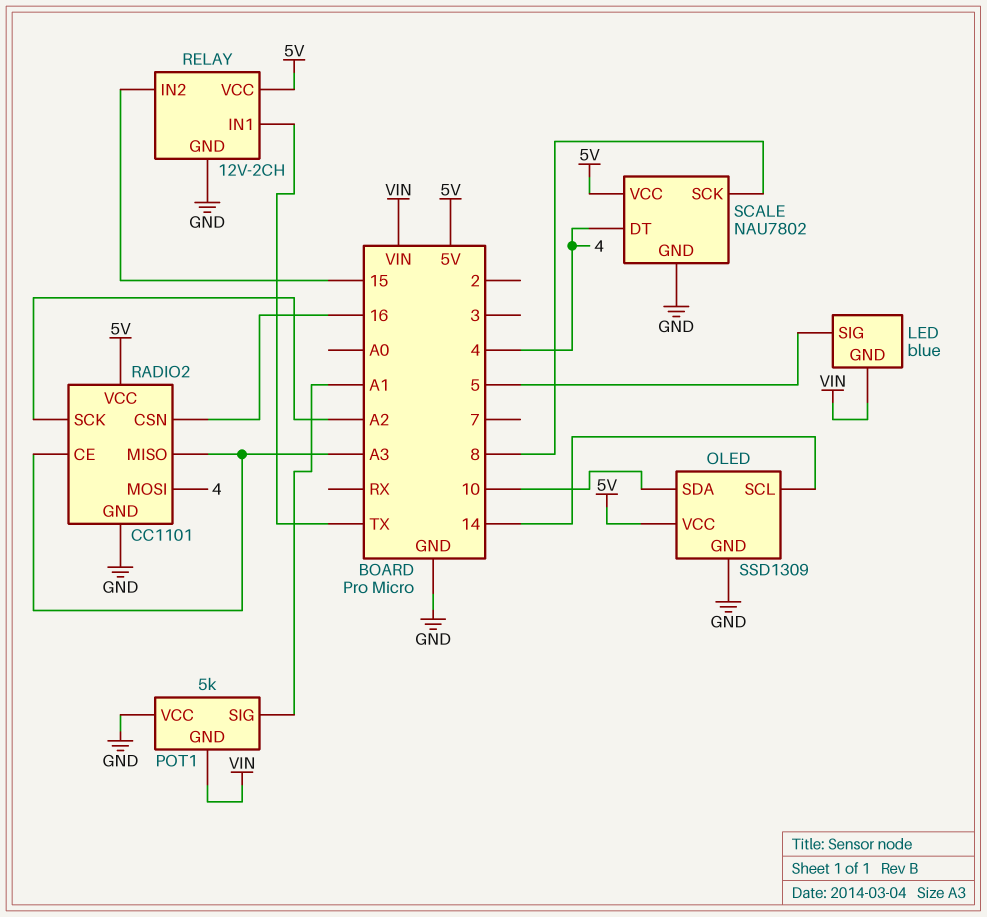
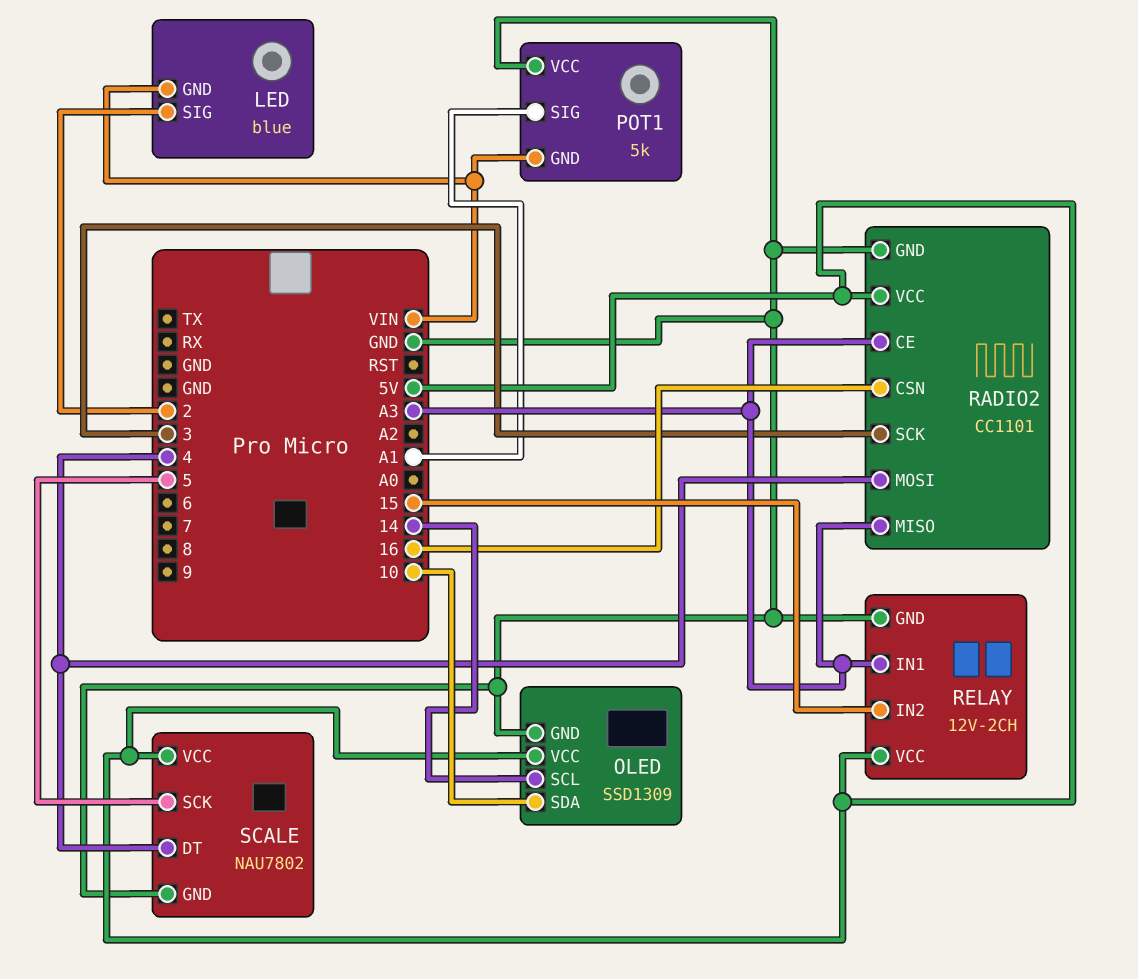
LED pin SIG: 5 -> 2
RADIO2 pin SCK: A2 -> 3
RELAY pin IN1: TX -> A3
SCALE pin SCK: 8 -> 5

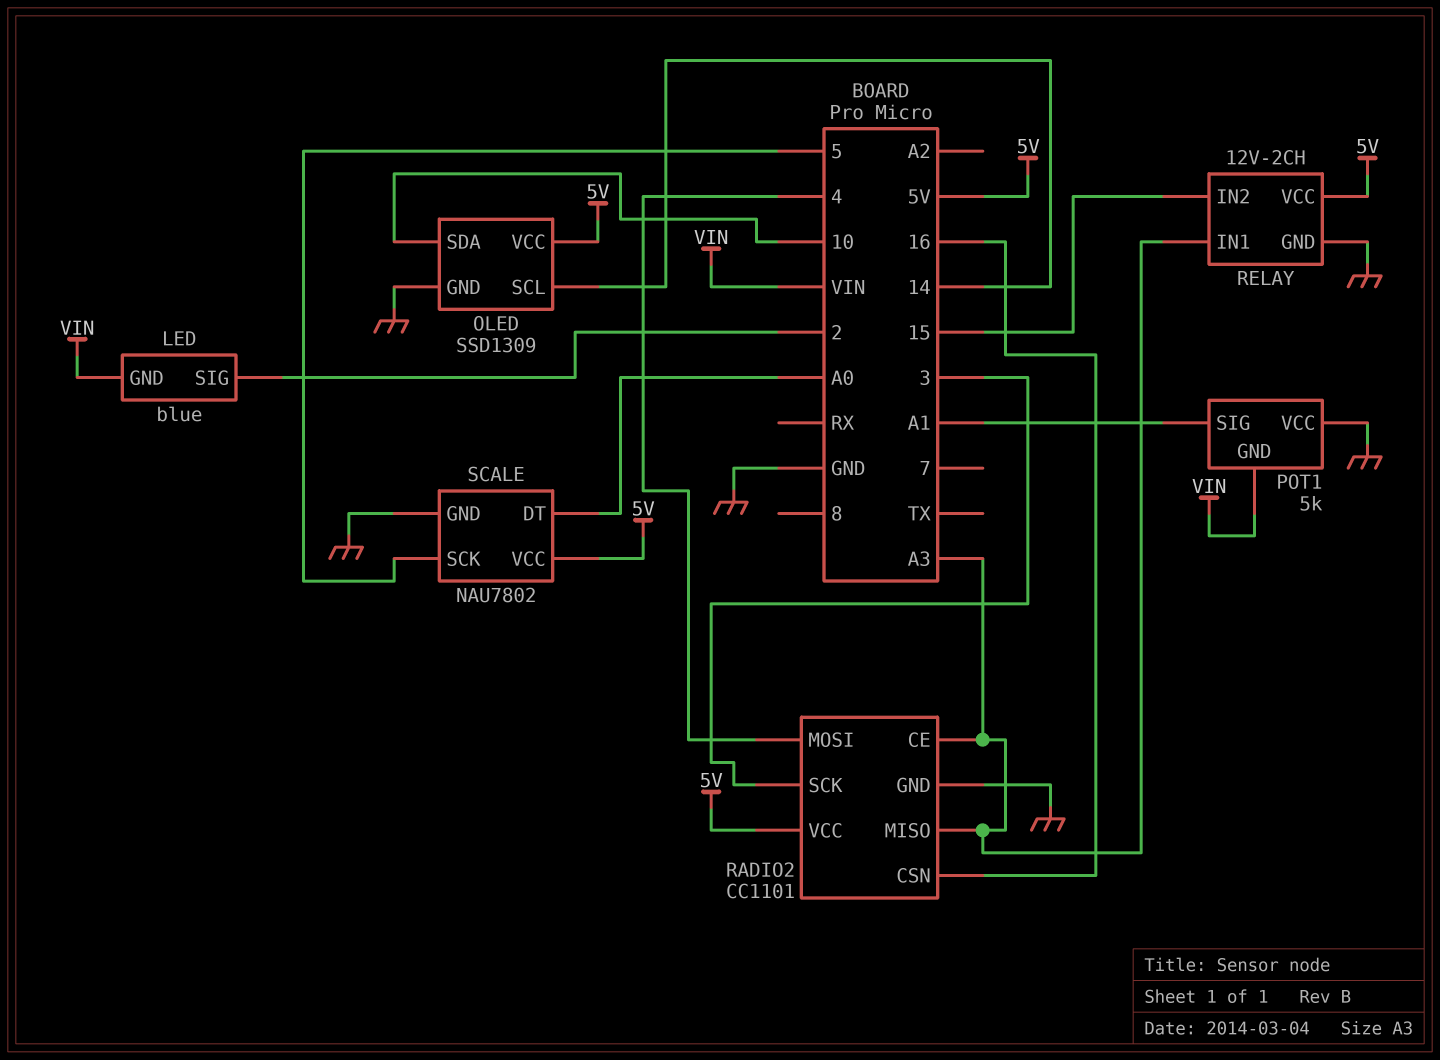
SCALE pin DT: 4 -> A0

